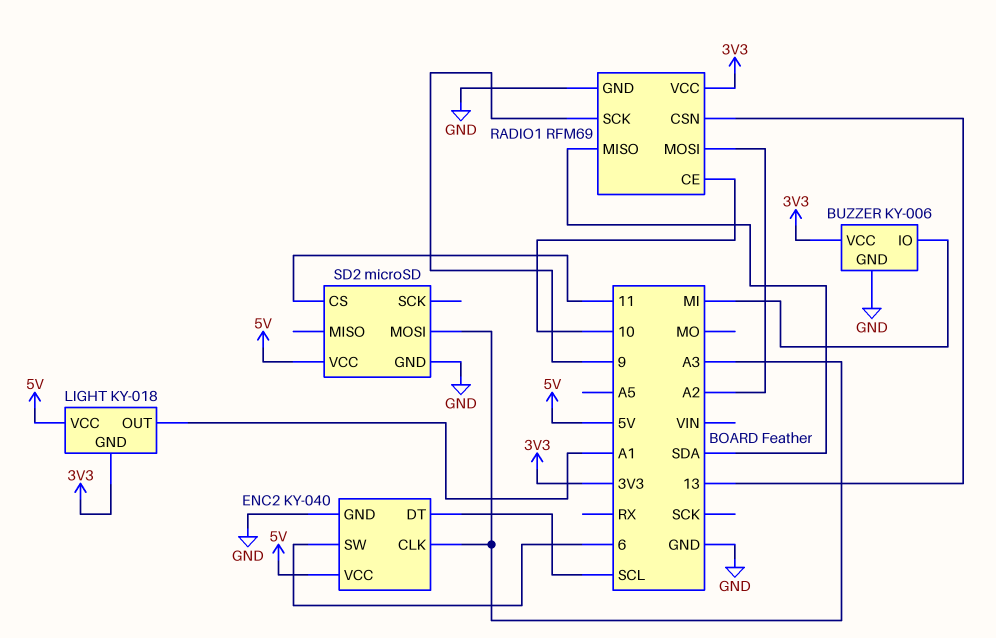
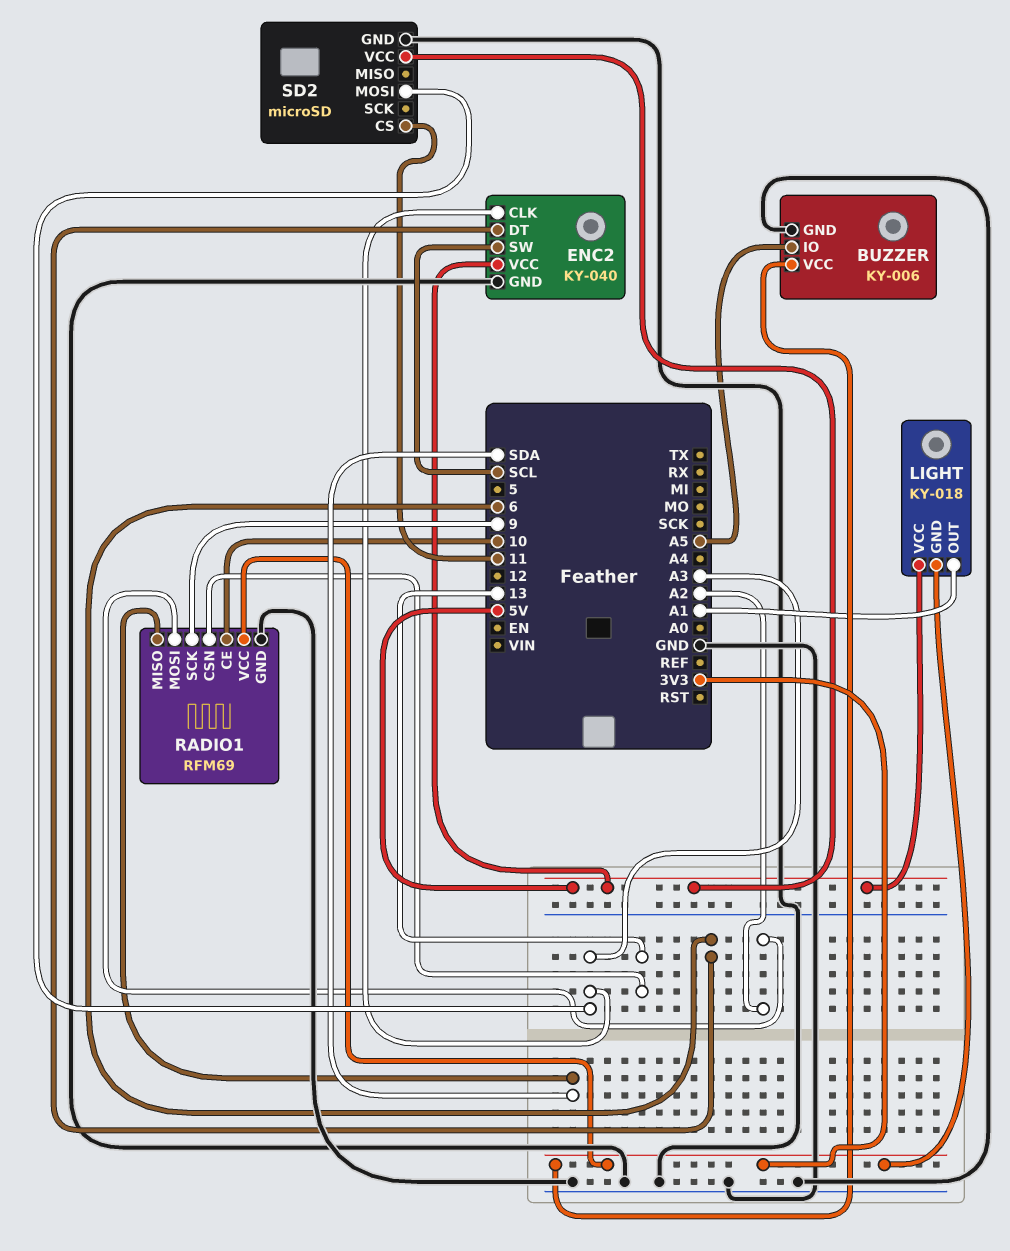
BUZZER pin IO: MI -> A5
ENC2 pin DT: SCL -> 6
ENC2 pin SW: 6 -> SCL

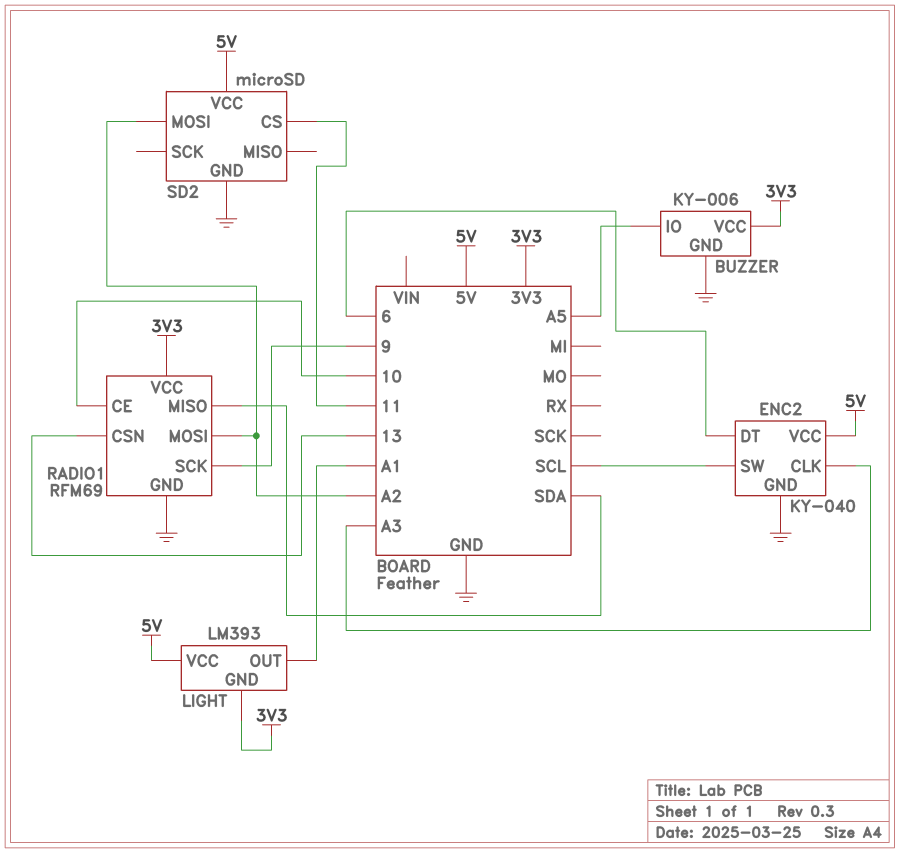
LIGHT: KY-018 -> LM393
SD2 pin MOSI: A3 -> A2

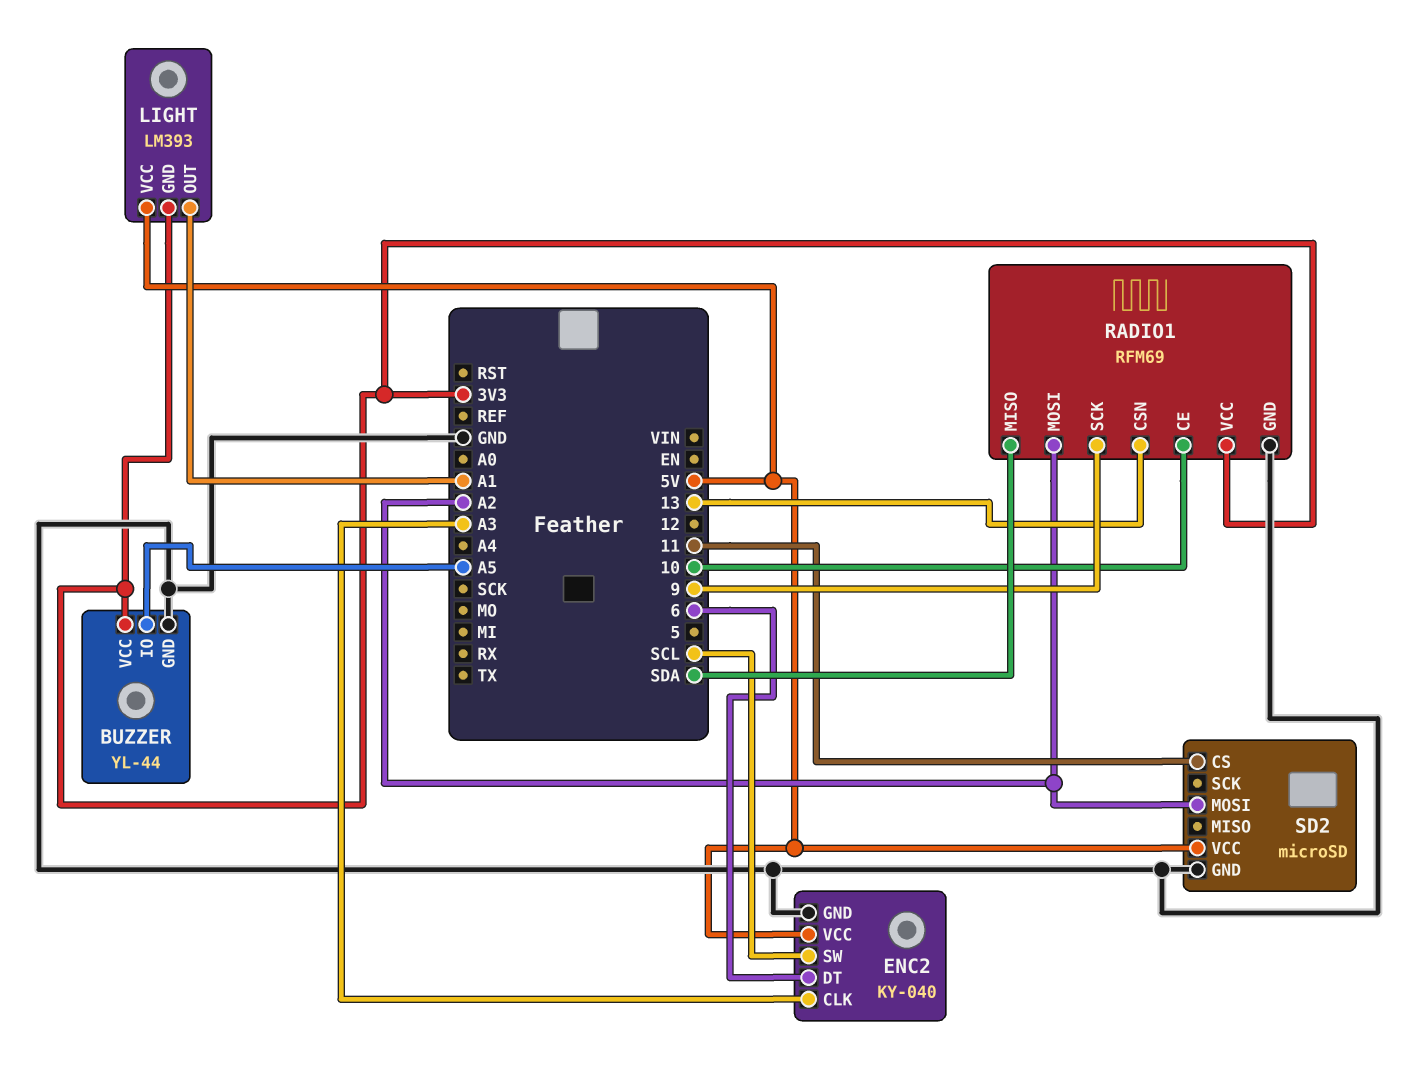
BUZZER: KY-006 -> YL-44

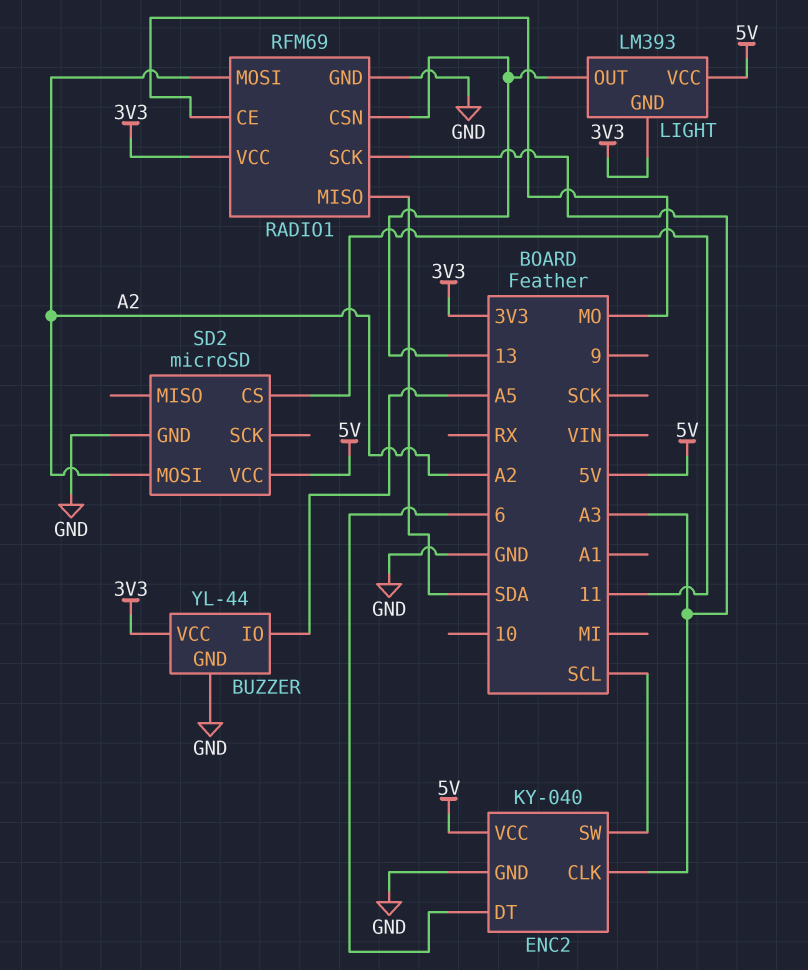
LIGHT pin OUT: A1 -> 13
RADIO1 pin CE: 10 -> MO
RADIO1 pin SCK: 9 -> A3

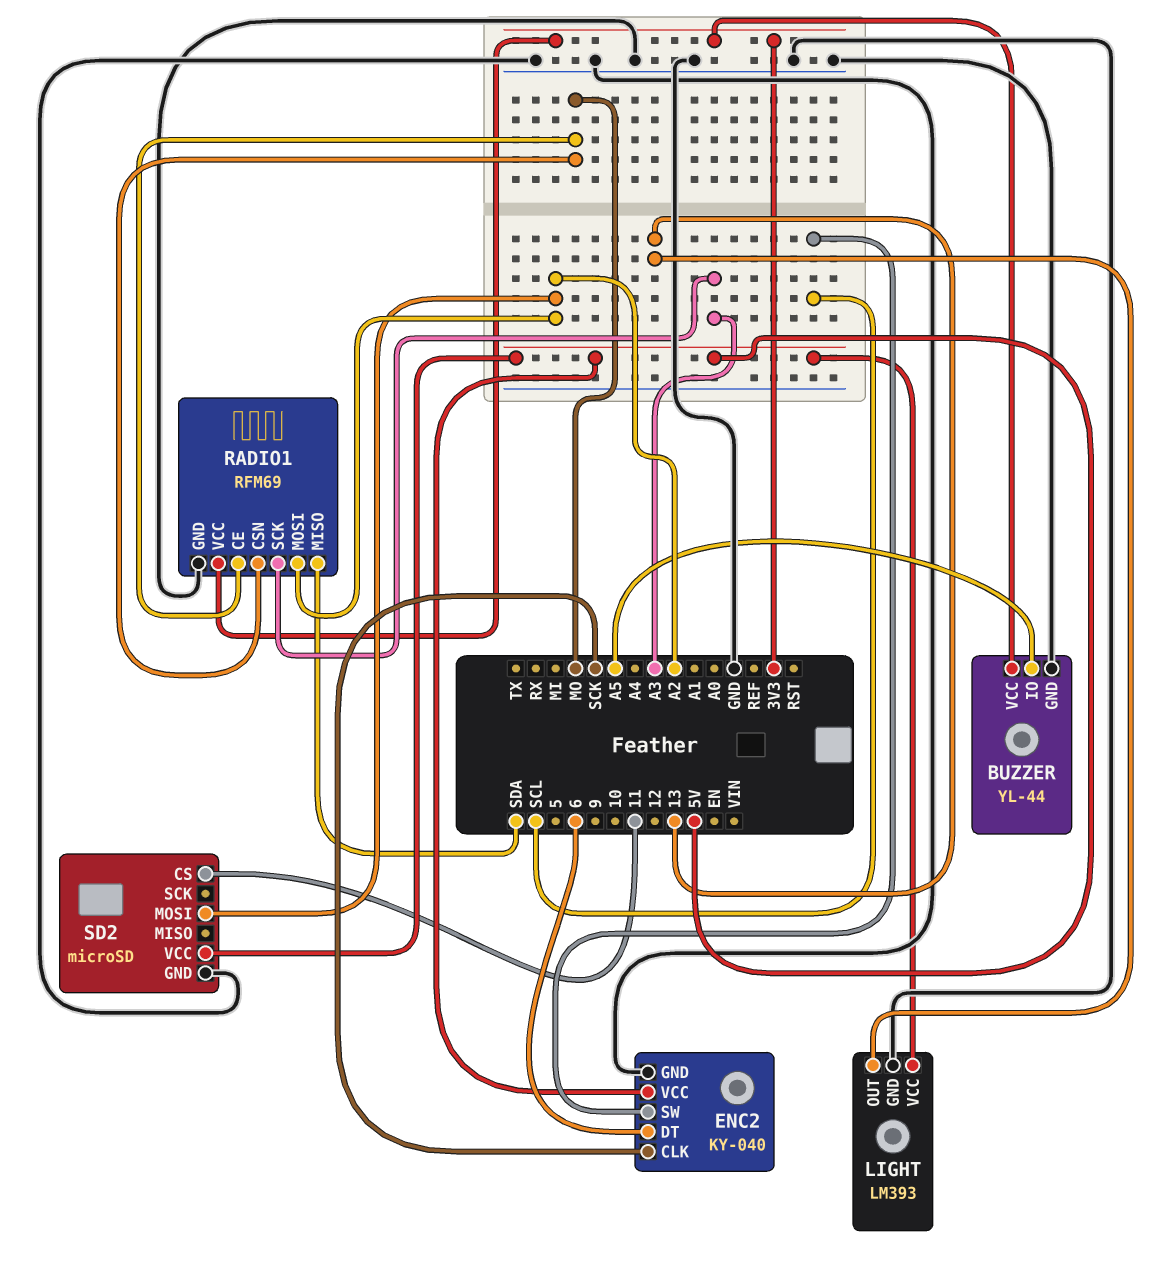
ENC2 pin CLK: A3 -> SCK
LIGHT pin GND: 3V3 -> GND
RADIO1 pin CSN: 13 -> MO

